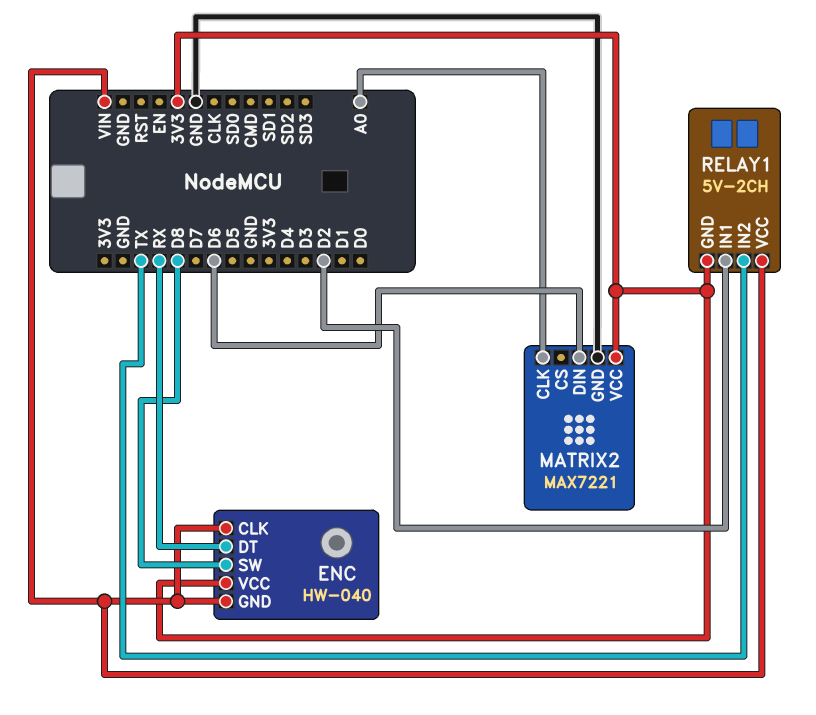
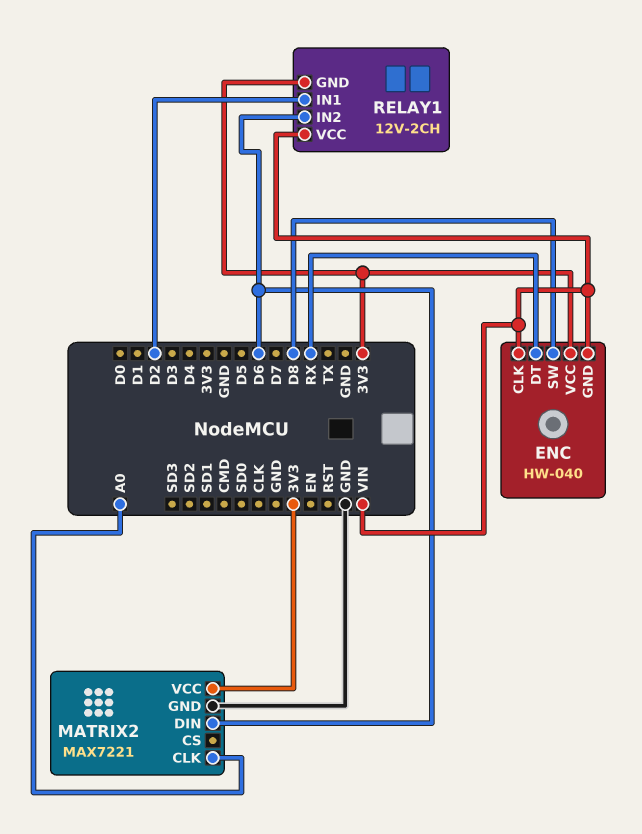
RELAY1: 5V-2CH -> 12V-2CH
RELAY1 pin IN2: TX -> D6

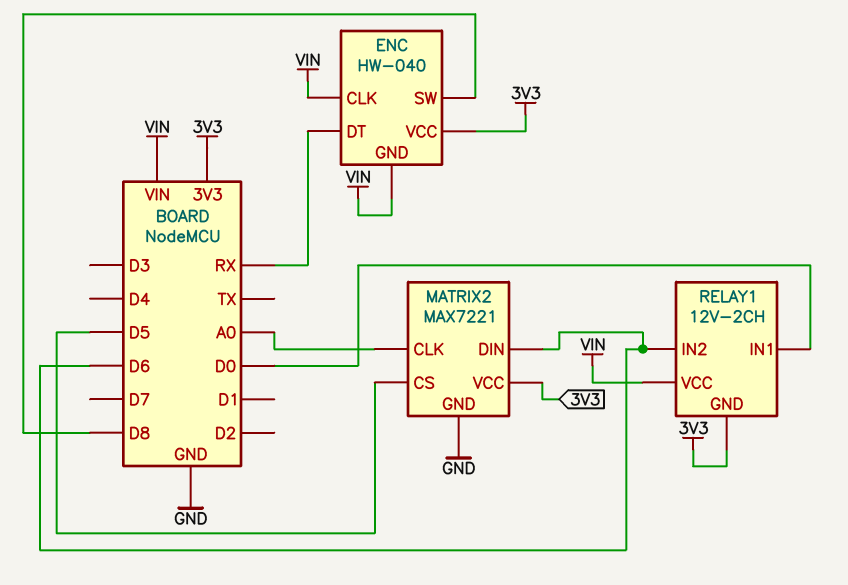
MATRIX2 pin CS: none -> D5
RELAY1 pin IN1: D2 -> D0

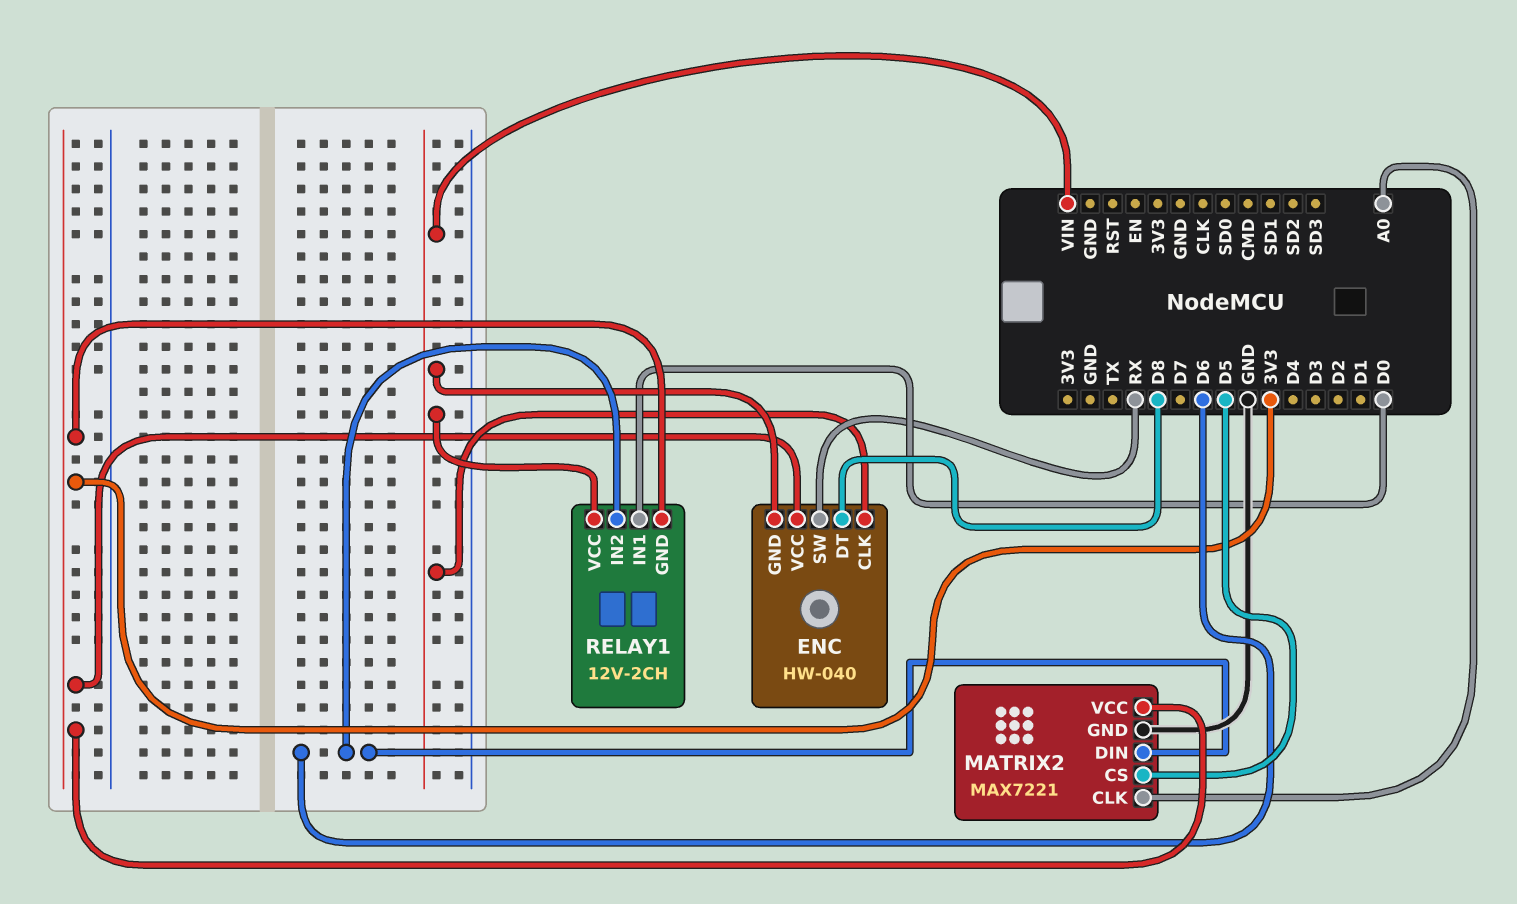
ENC pin DT: RX -> D8
ENC pin SW: D8 -> RX

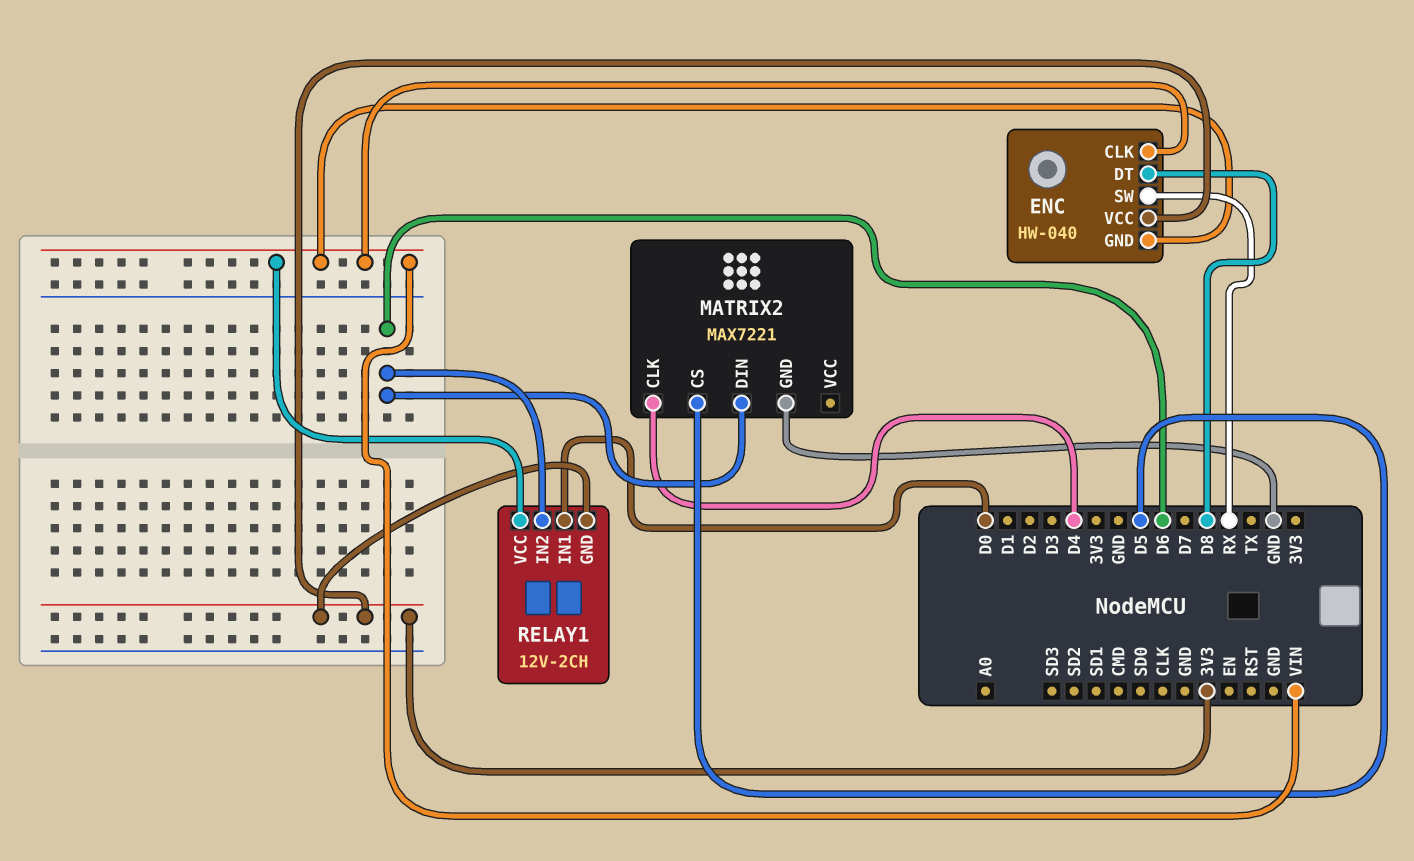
MATRIX2 pin CLK: A0 -> D4
MATRIX2 pin VCC: 3V3 -> none

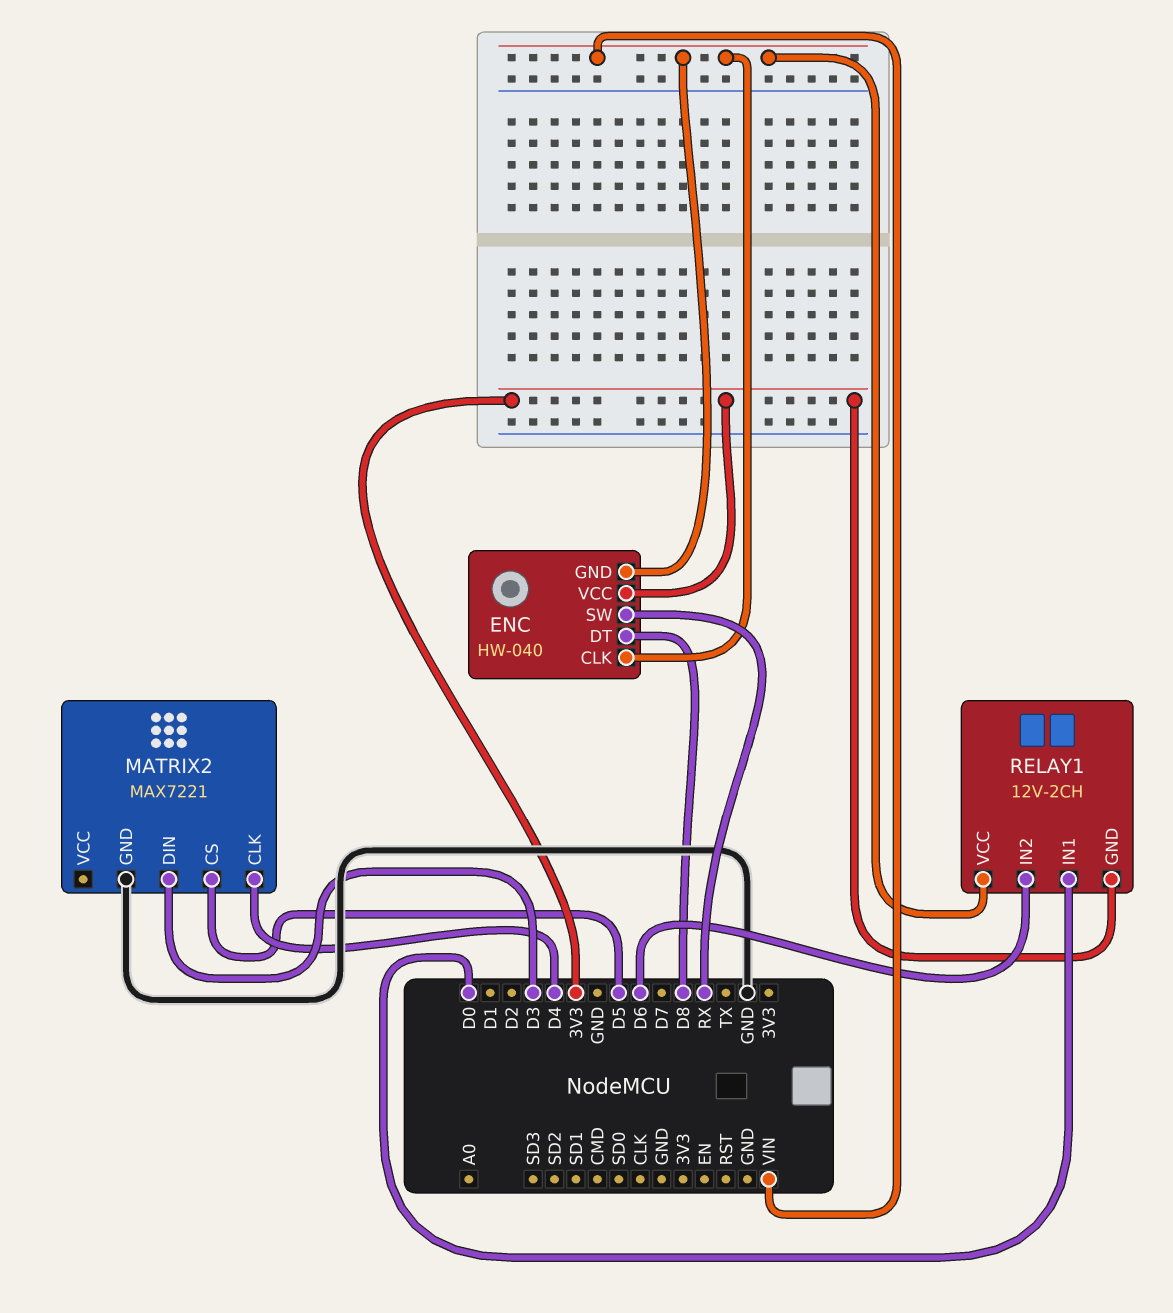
MATRIX2 pin DIN: D6 -> D3

